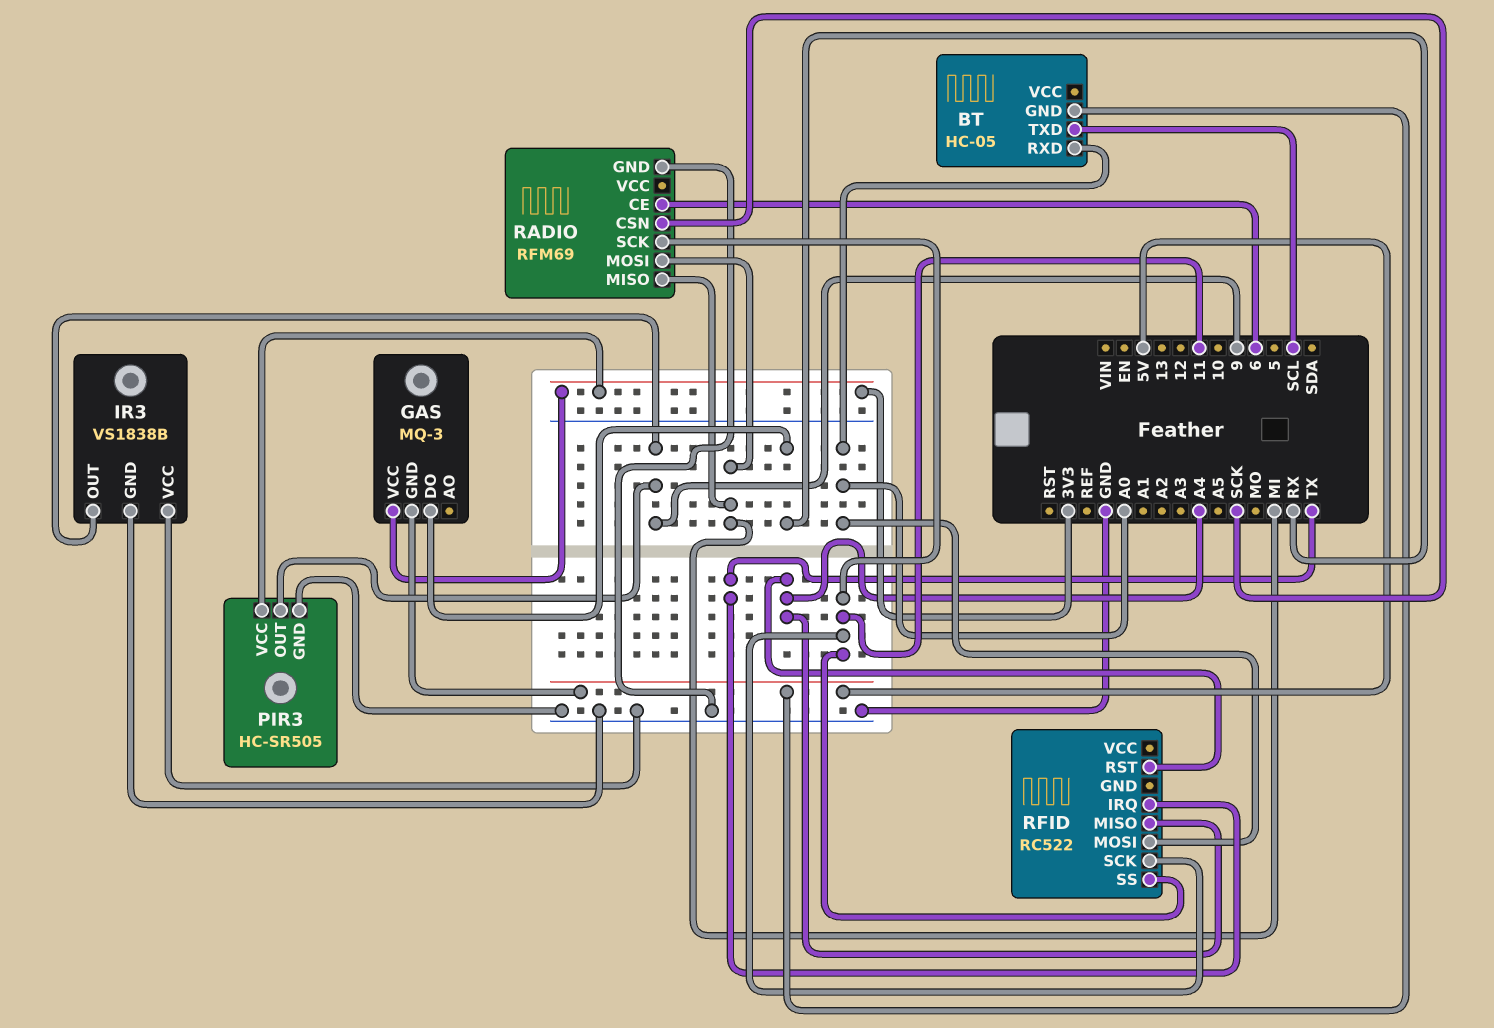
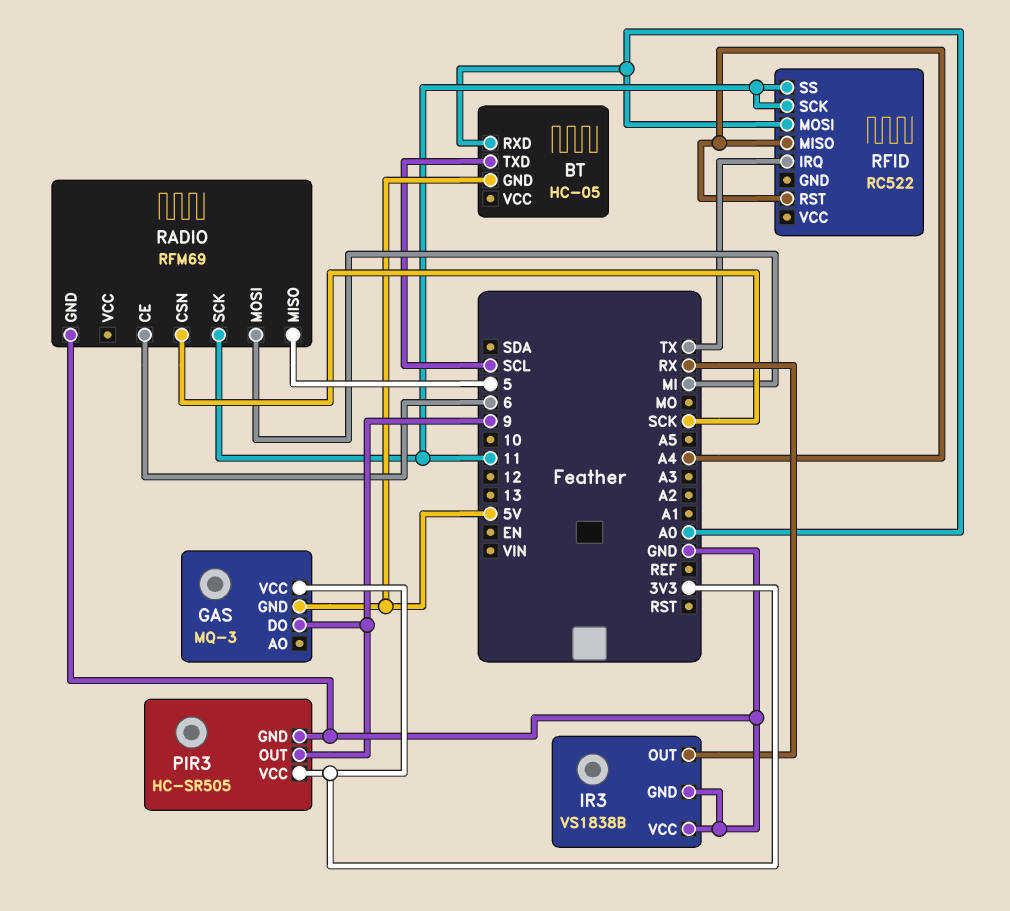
GAS pin DO: RX -> 9
IR3 pin OUT: 9 -> RX
RADIO pin MISO: MI -> 5

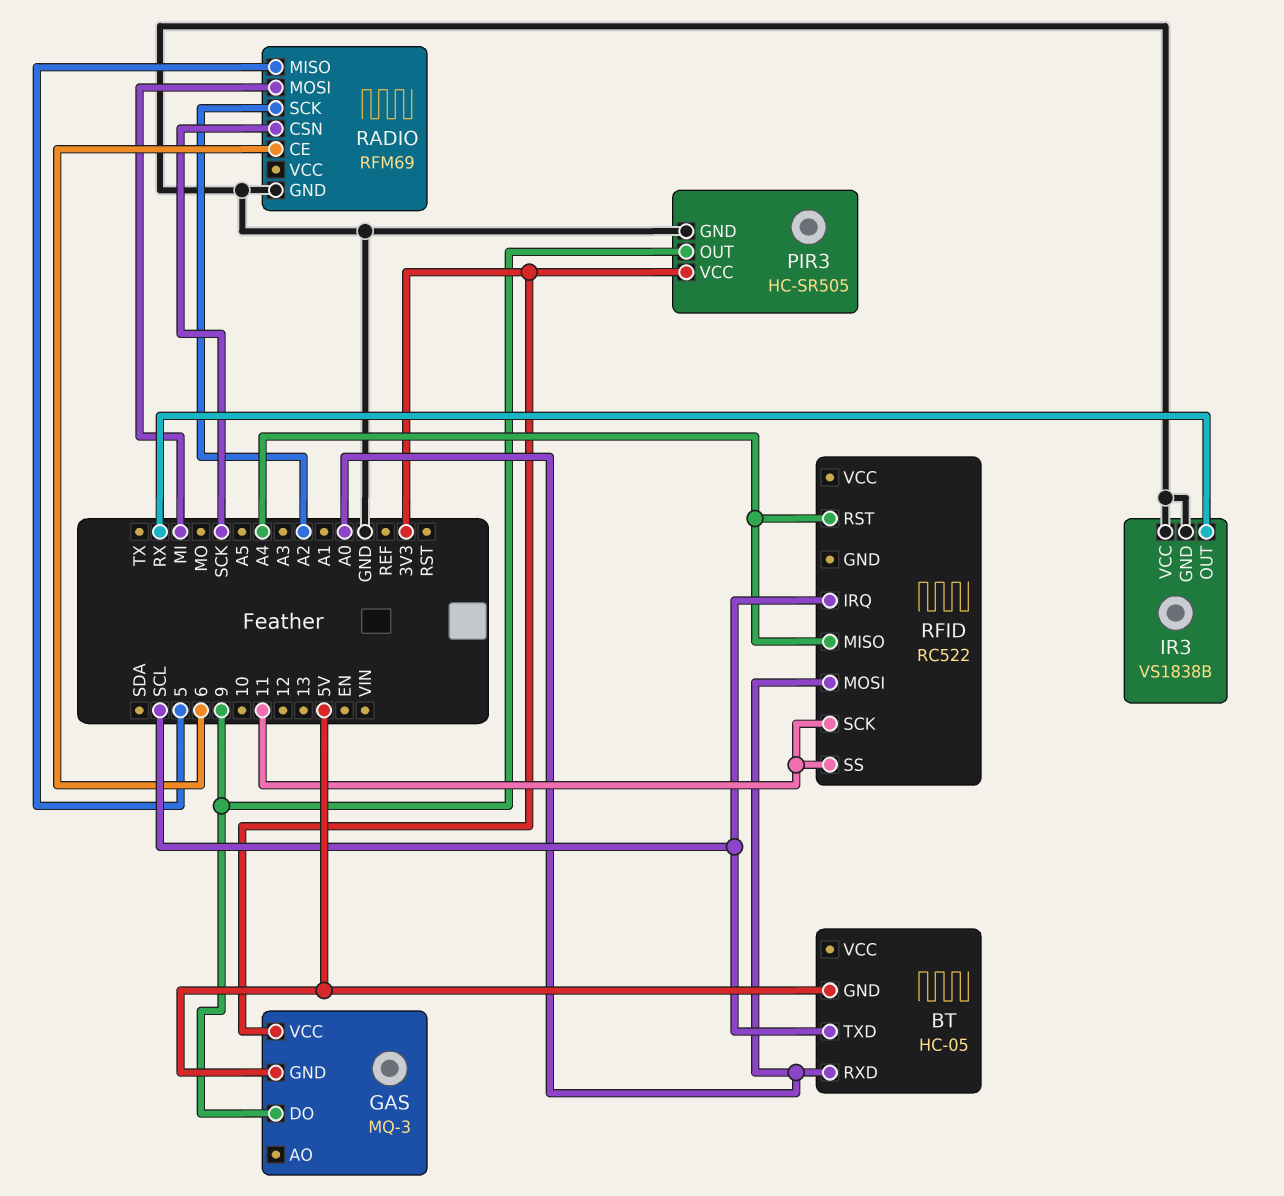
RADIO pin SCK: 11 -> A2
RFID pin IRQ: TX -> SCL

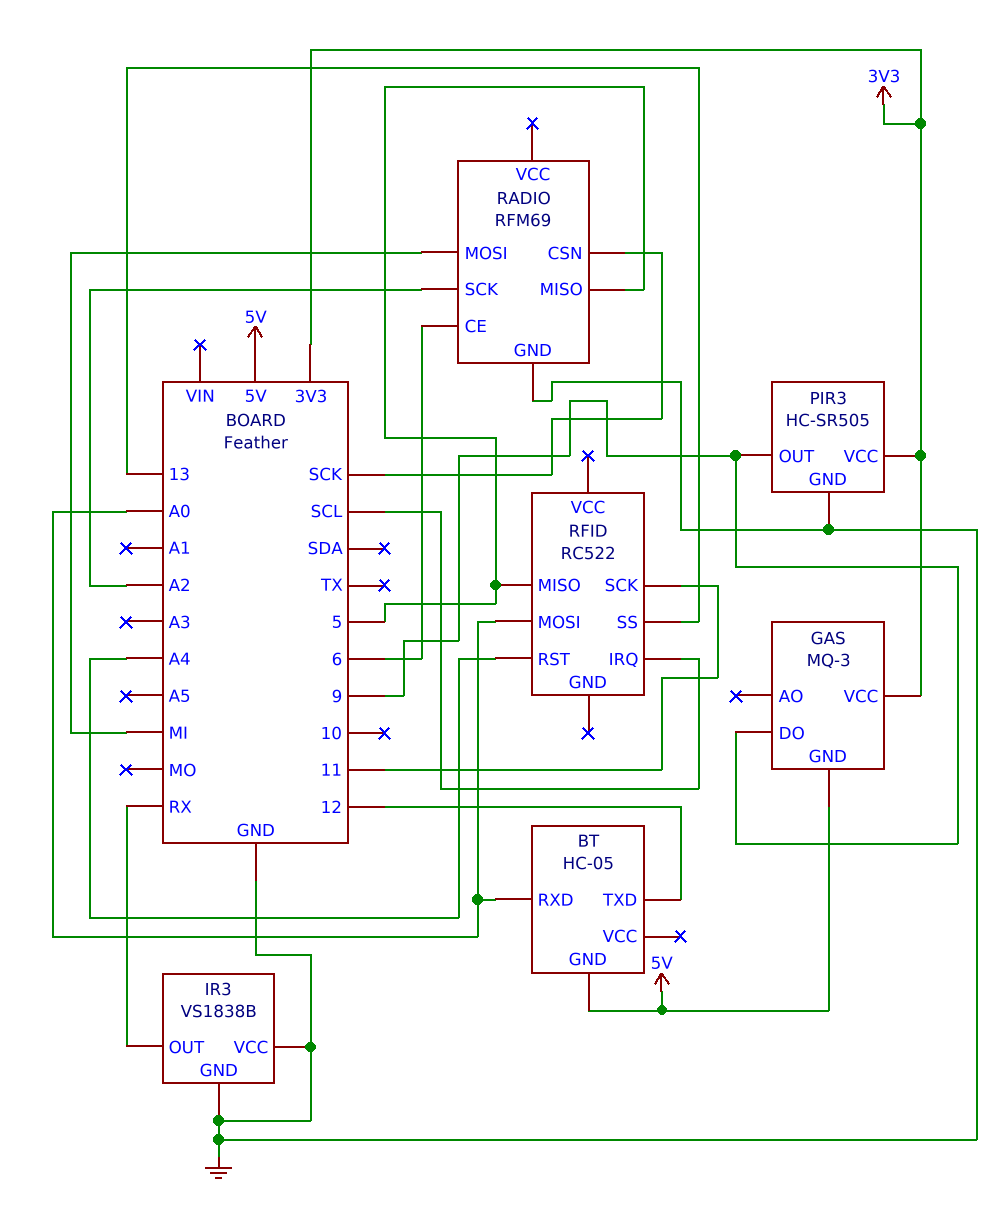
BT pin TXD: SCL -> 12
RFID pin MISO: A4 -> 5
RFID pin SS: 11 -> 13

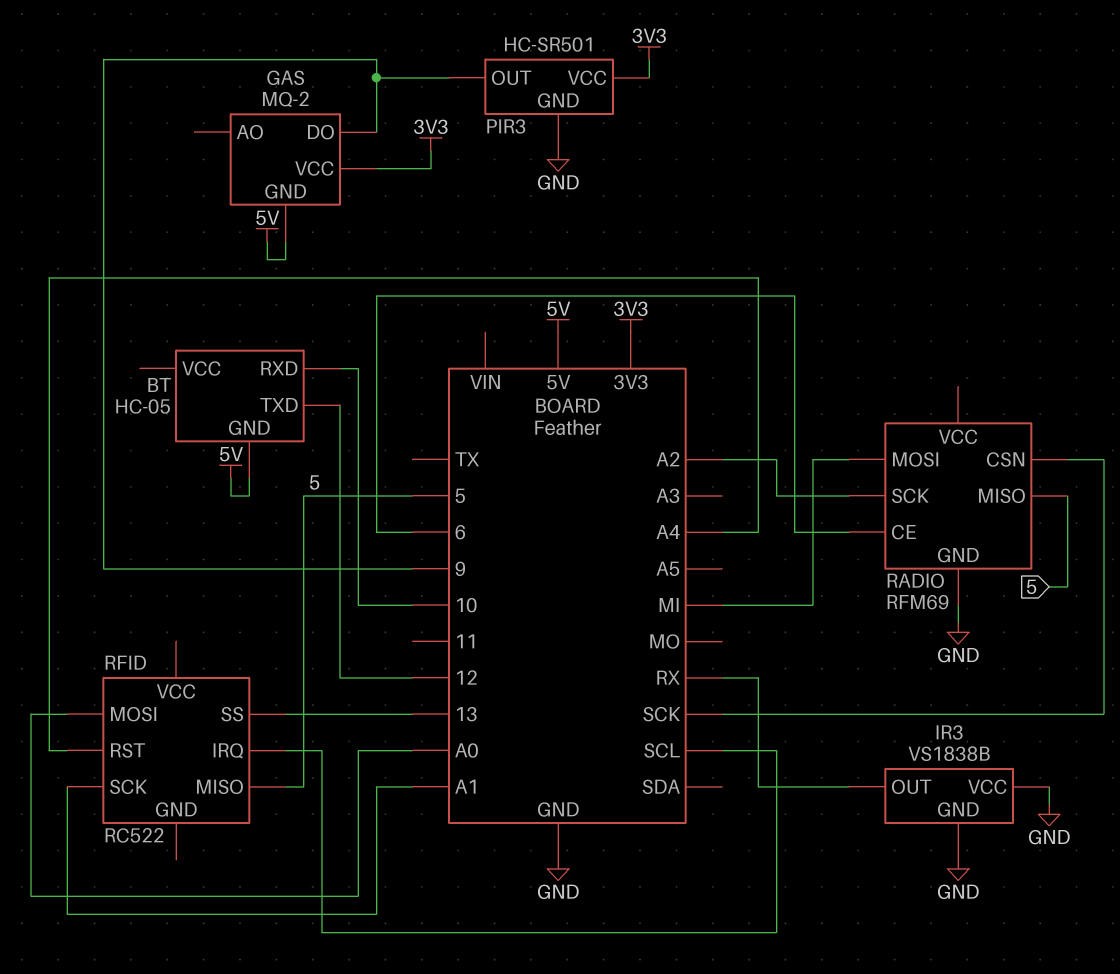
BT pin RXD: A0 -> 10
GAS: MQ-3 -> MQ-2
PIR3: HC-SR505 -> HC-SR501
RFID pin SCK: 11 -> A1

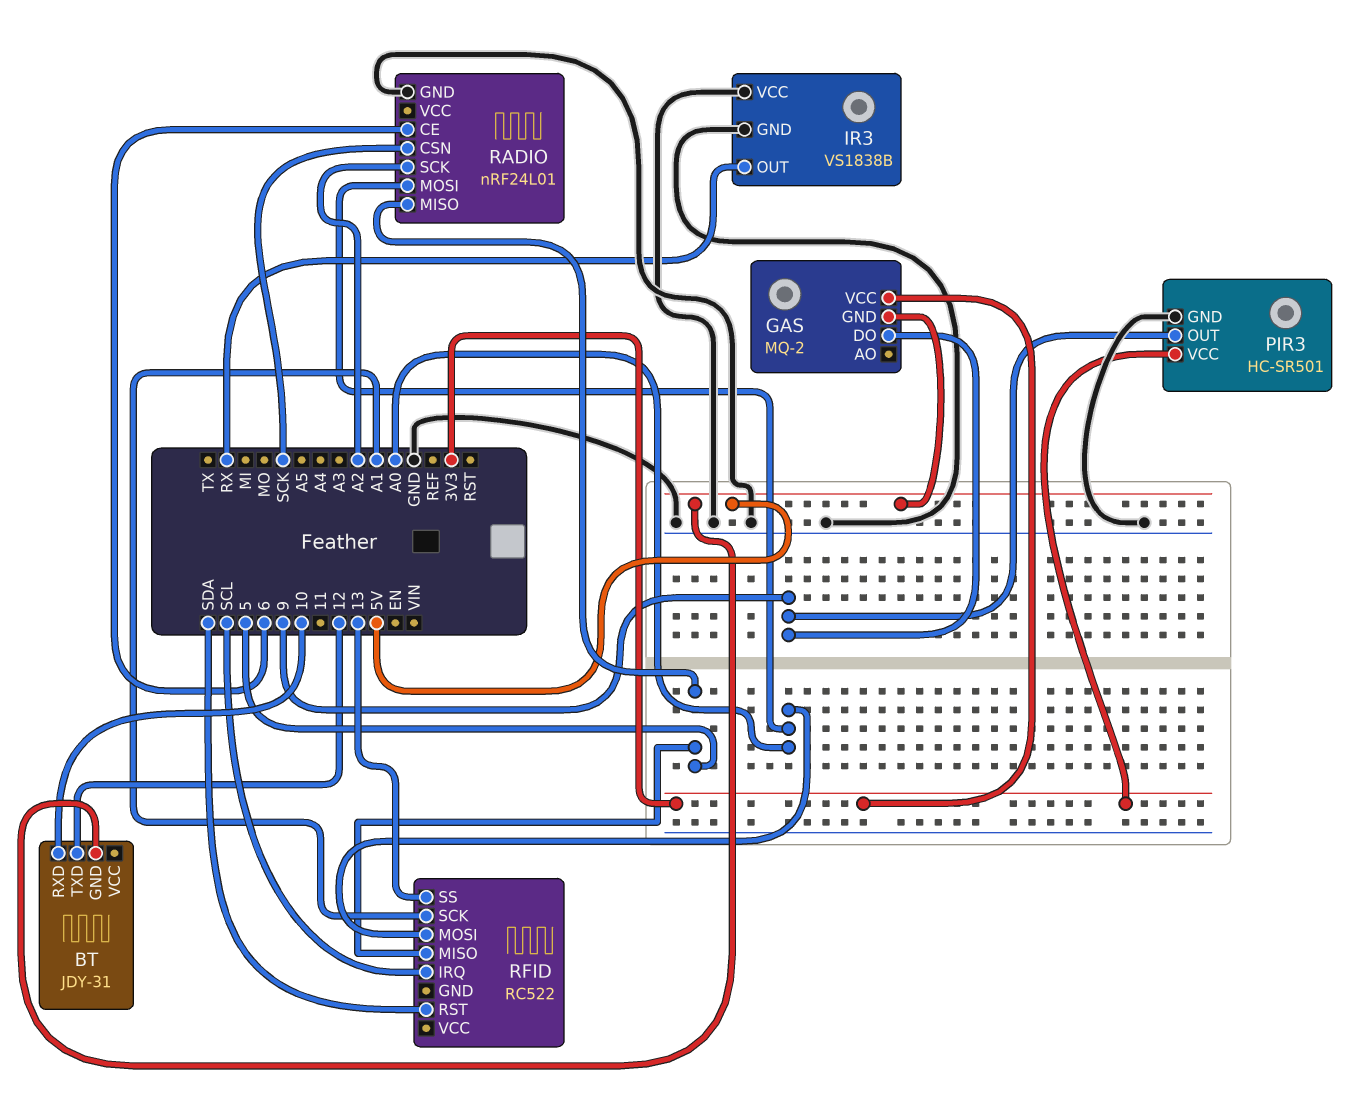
BT: HC-05 -> JDY-31
RADIO: RFM69 -> nRF24L01
RADIO pin MOSI: MI -> A0
RFID pin RST: A4 -> SDA

